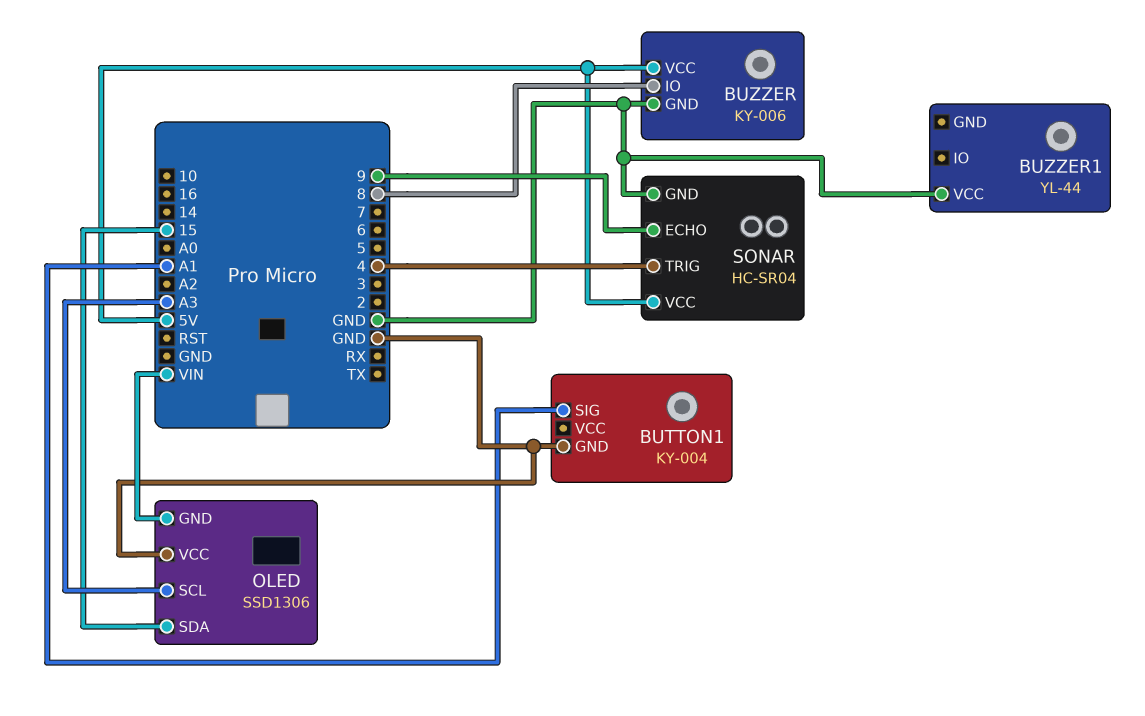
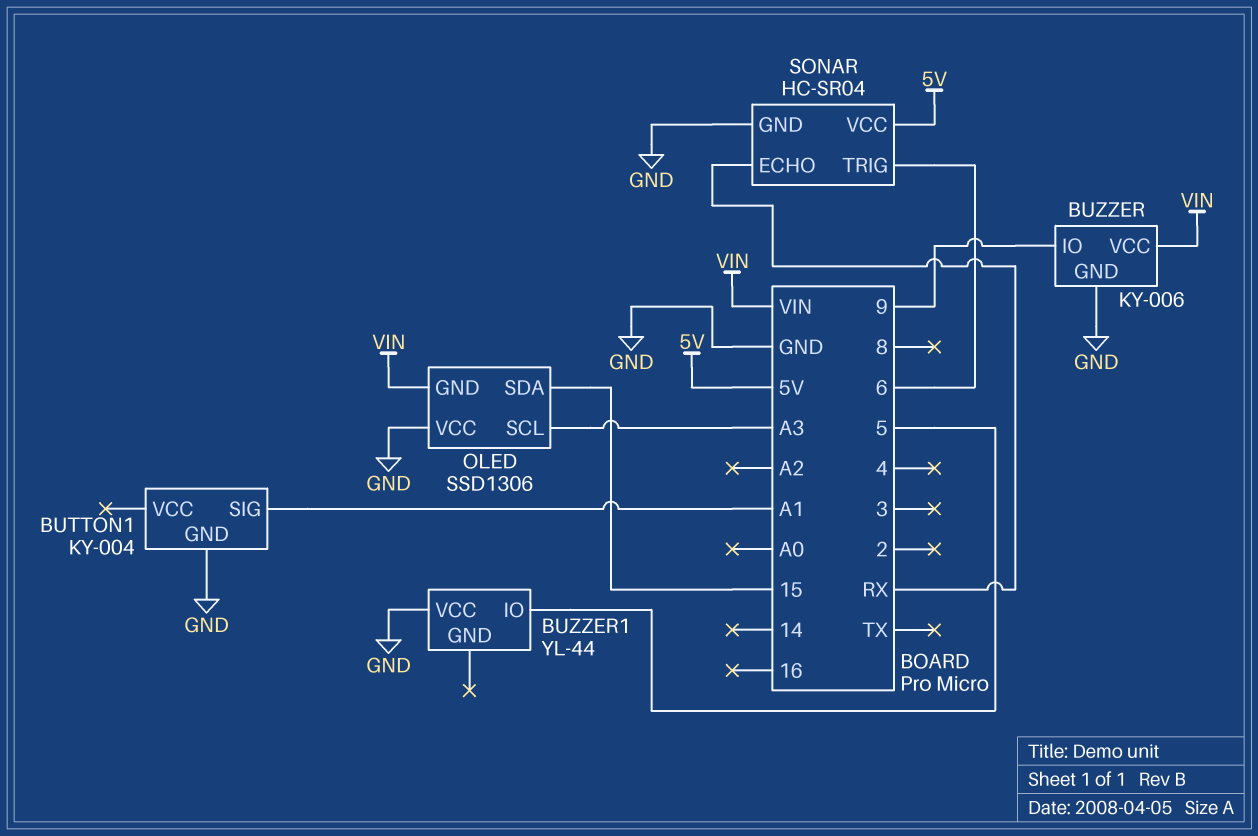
BUZZER pin IO: 8 -> 9
BUZZER pin VCC: 5V -> VIN
BUZZER1 pin IO: none -> 5
SONAR pin ECHO: 9 -> RX
SONAR pin TRIG: 4 -> 6

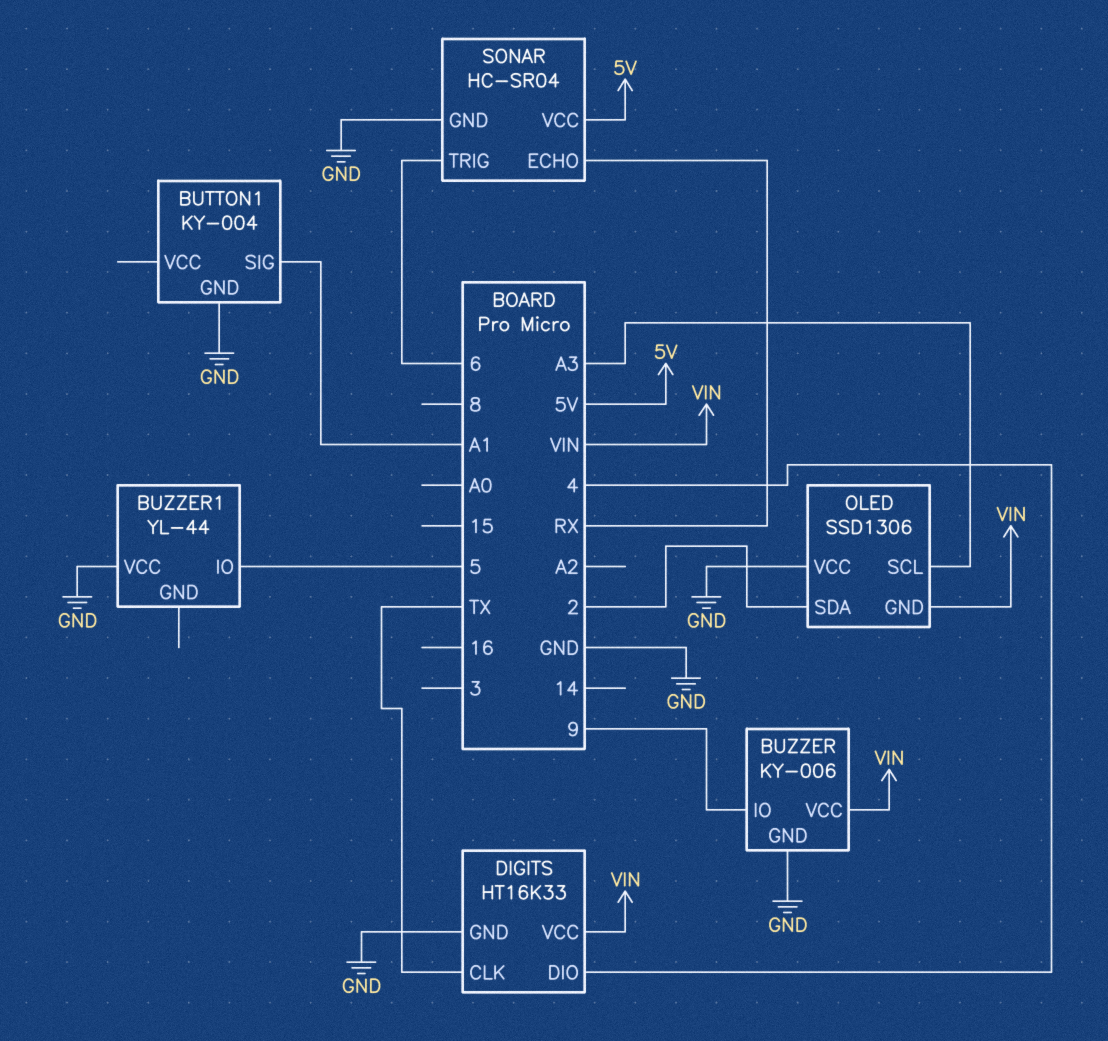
DIGITS: none -> HT16K33
DIGITS pin CLK: none -> TX
DIGITS pin DIO: none -> 4
DIGITS pin GND: none -> GND
DIGITS pin VCC: none -> VIN
OLED pin SDA: 15 -> 2

